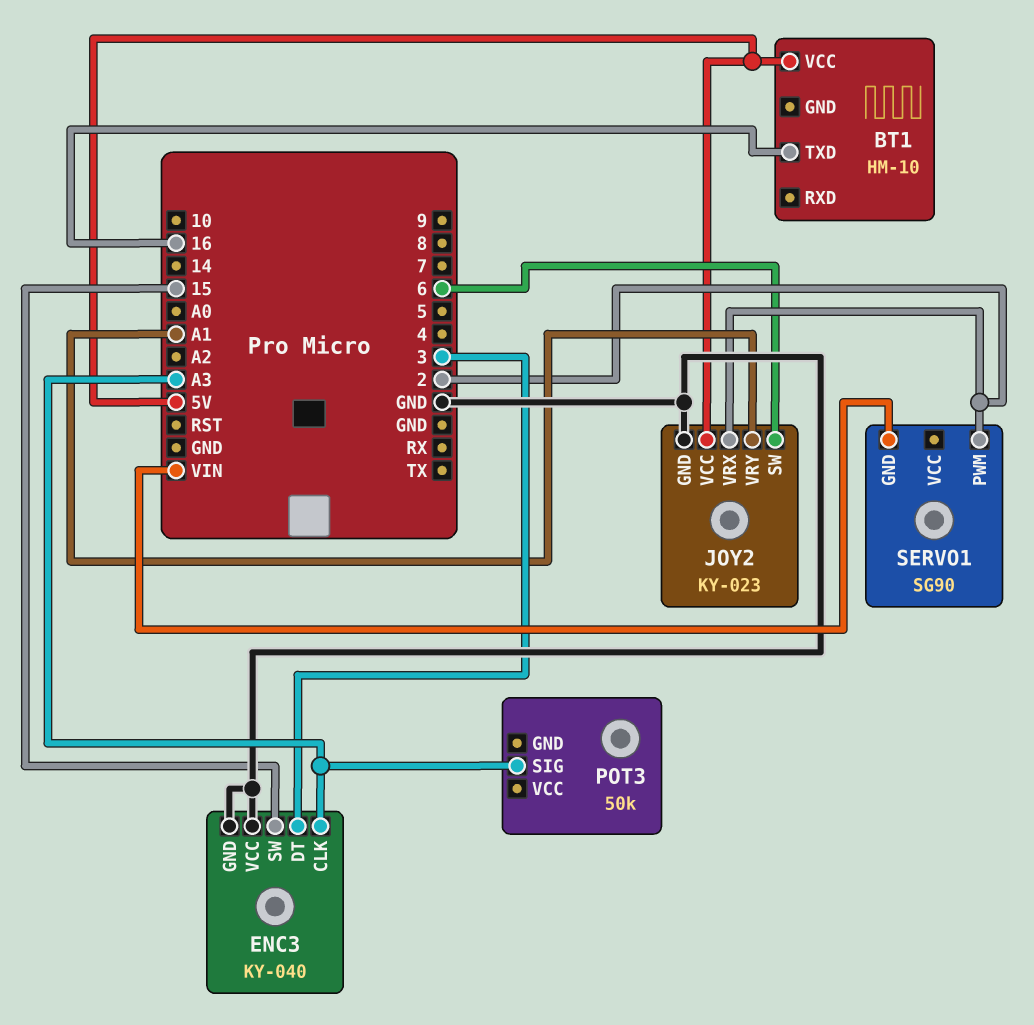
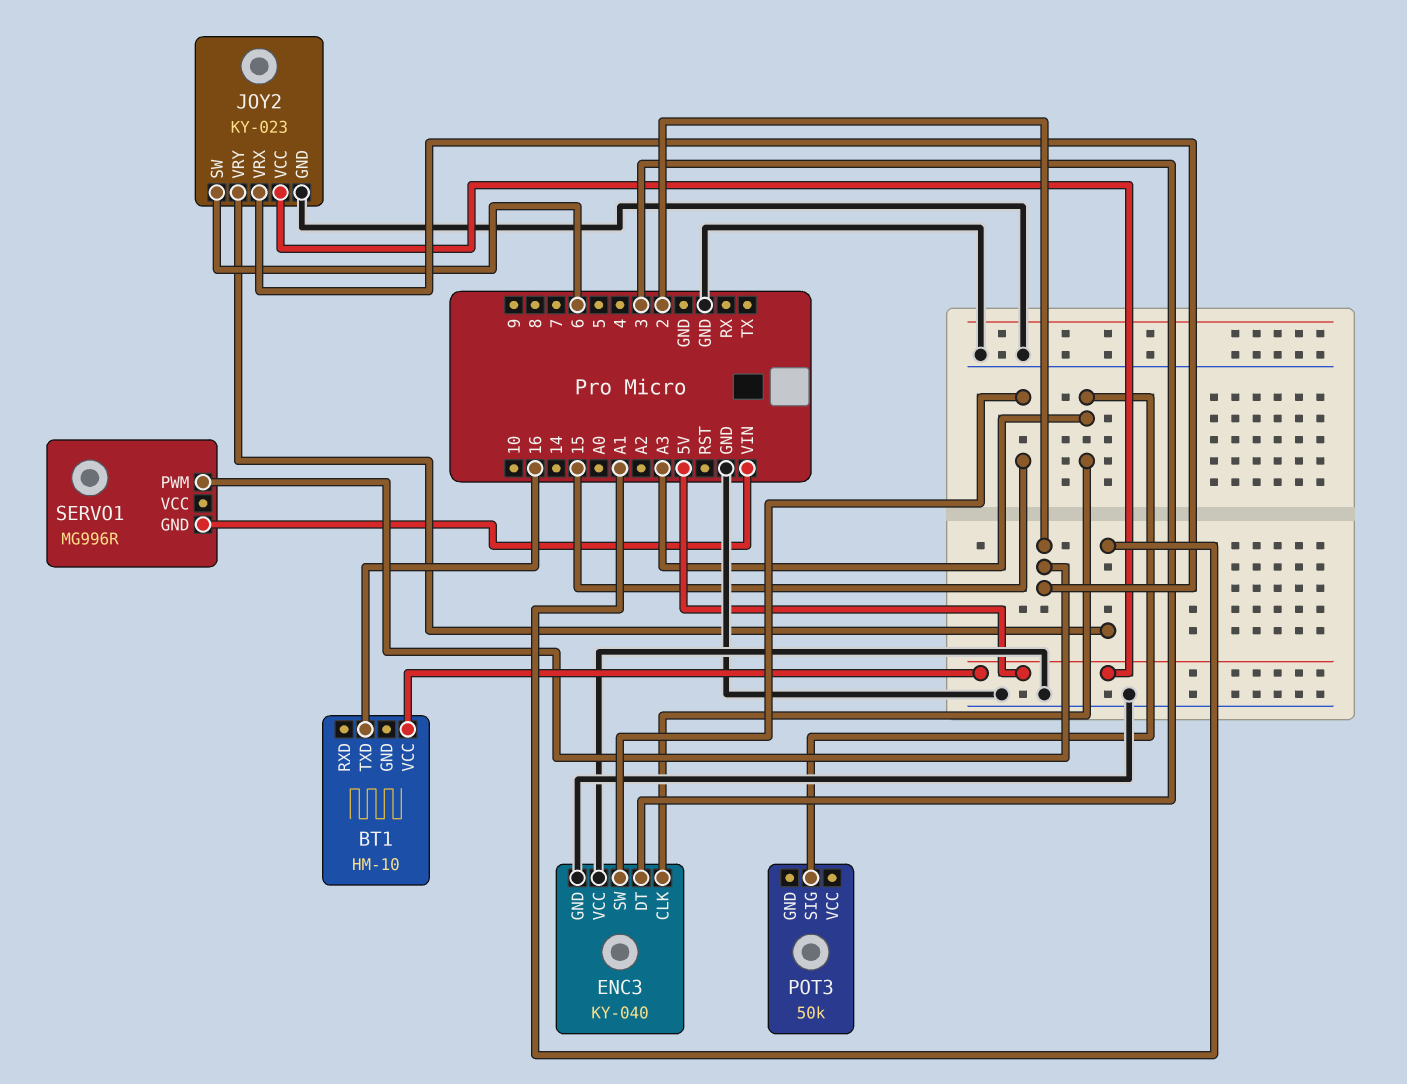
SERVO1: SG90 -> MG996R

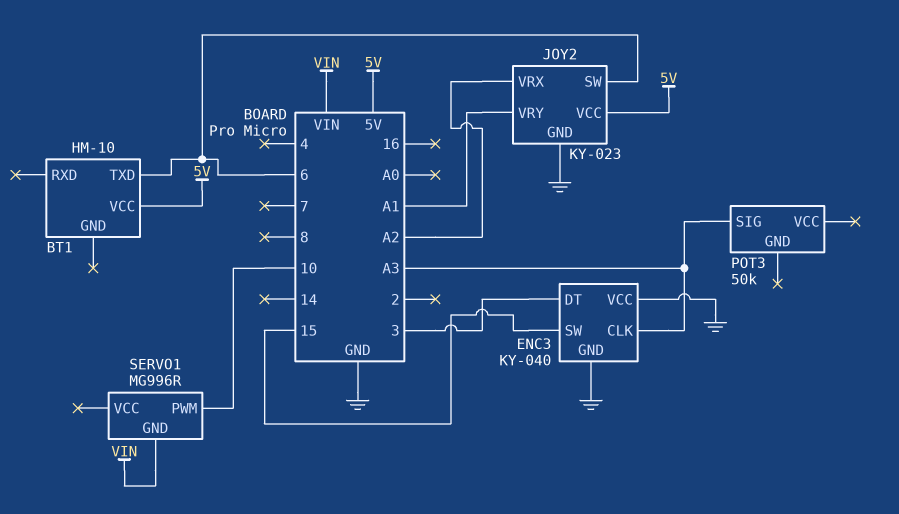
BT1 pin TXD: 16 -> 6
JOY2 pin VRX: 2 -> A2
SERVO1 pin PWM: 2 -> 10

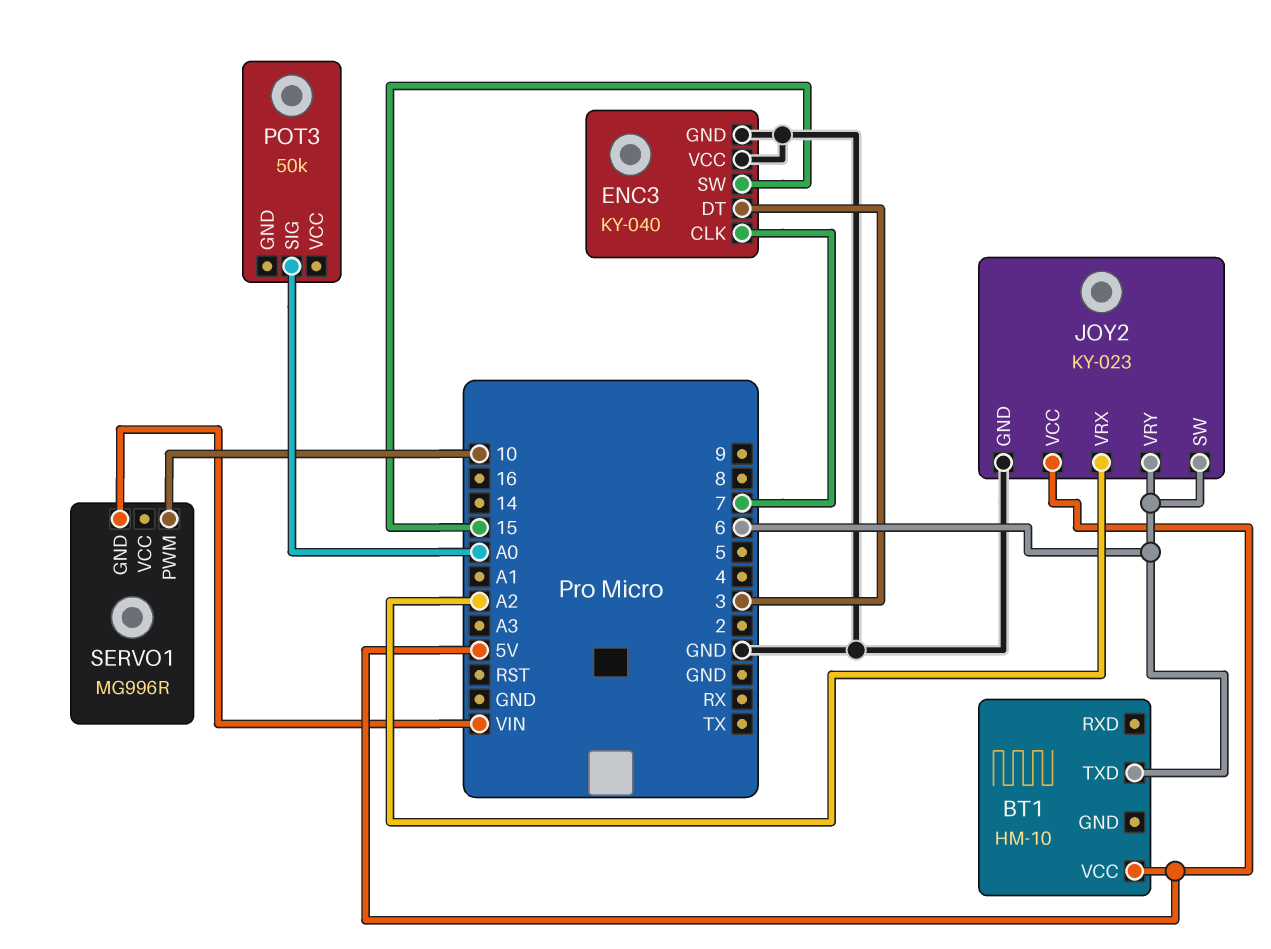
ENC3 pin CLK: A3 -> 7
JOY2 pin VRY: A1 -> 6
POT3 pin SIG: A3 -> A0

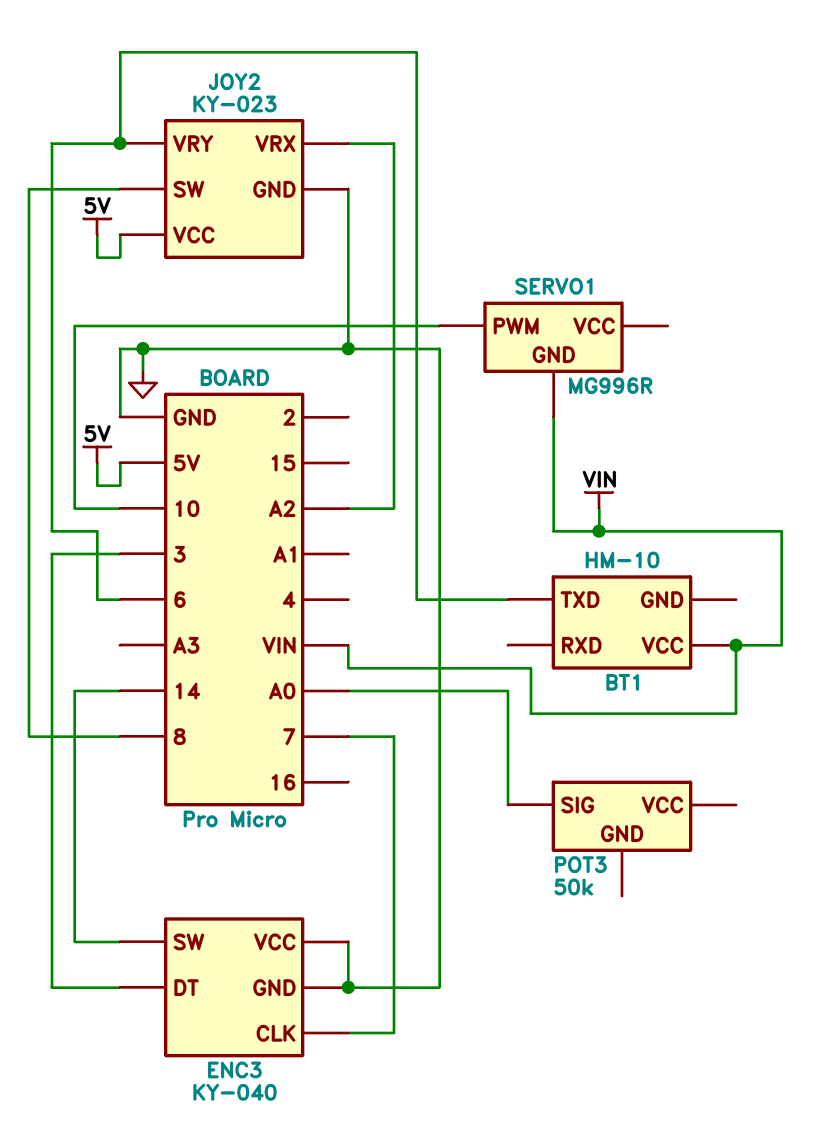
BT1 pin VCC: 5V -> VIN
ENC3 pin SW: 15 -> 14
JOY2 pin SW: 6 -> 8

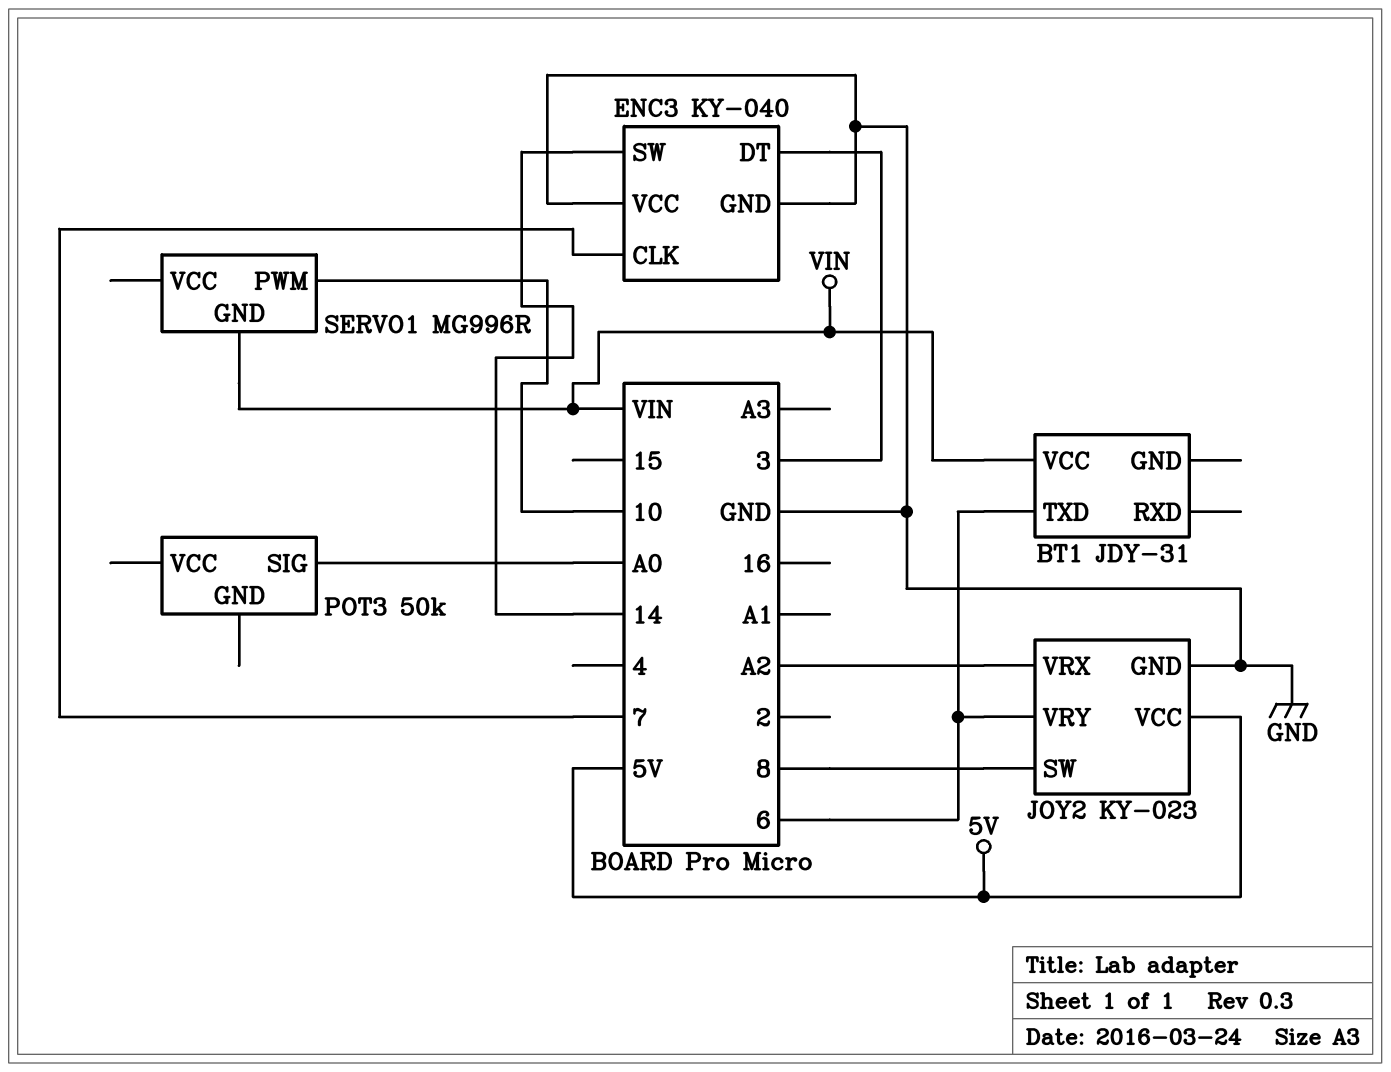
BT1: HM-10 -> JDY-31

